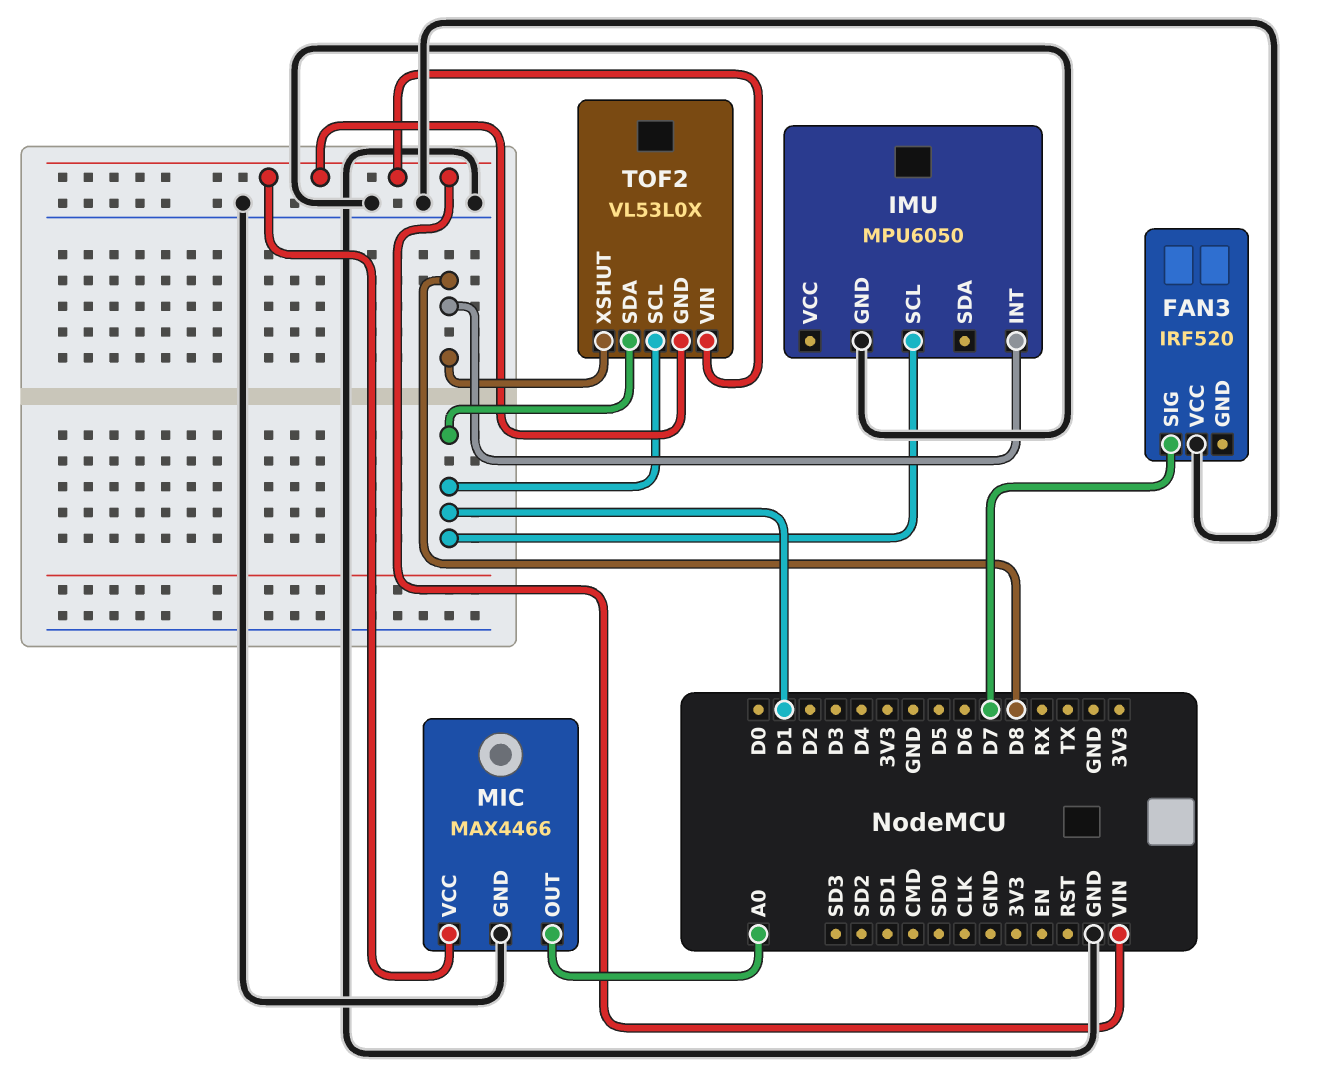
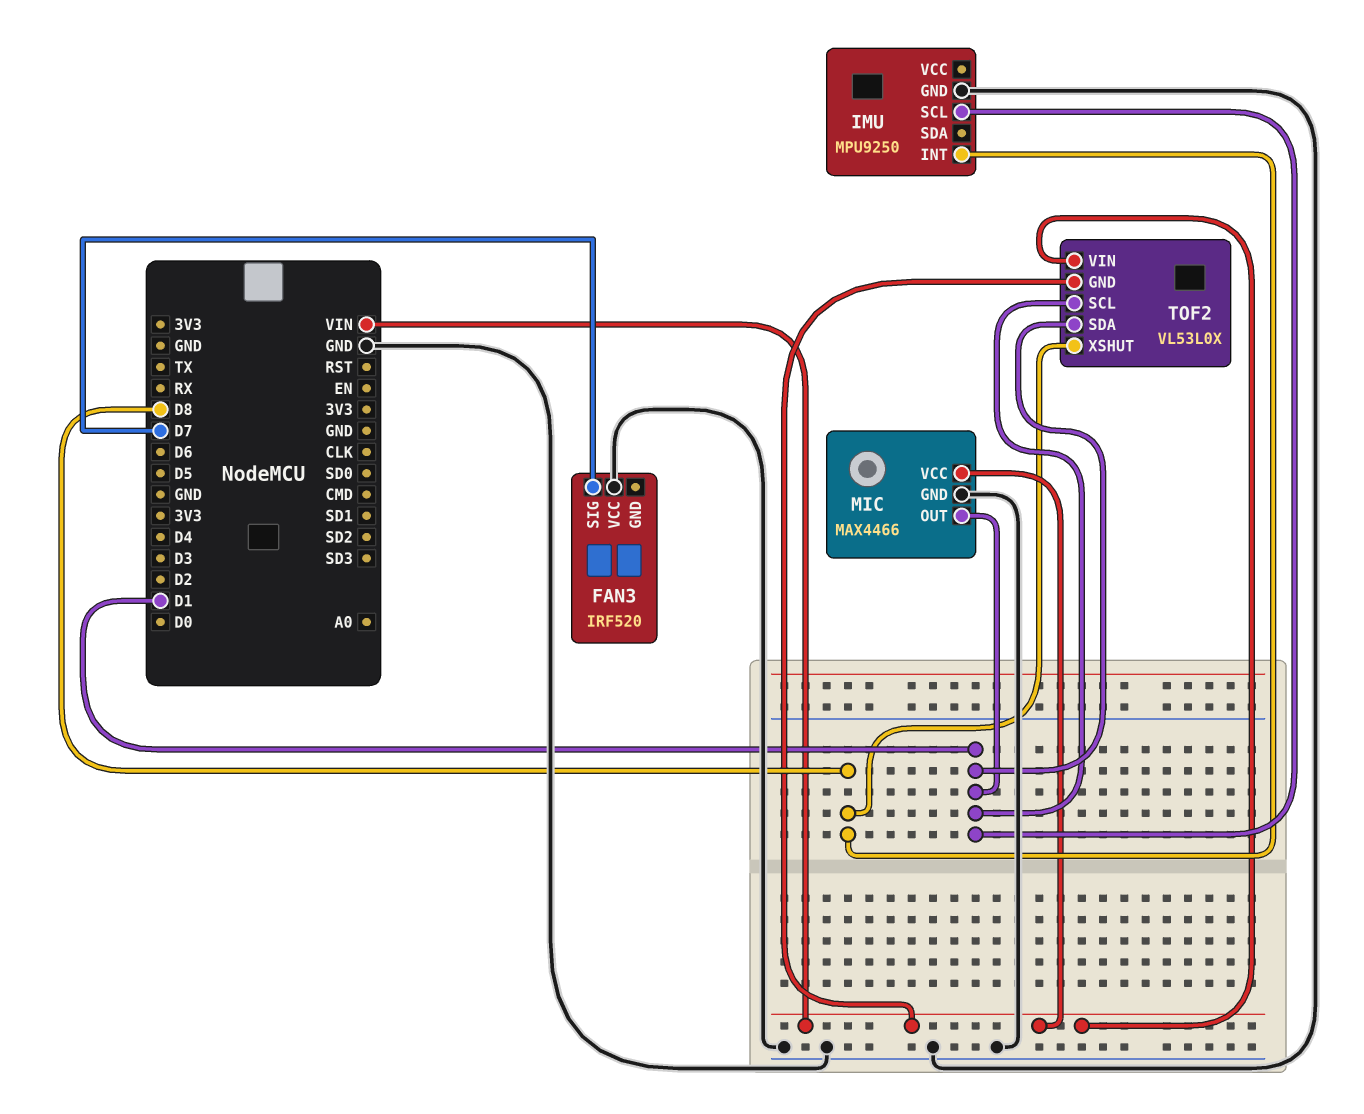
IMU: MPU6050 -> MPU9250
MIC pin OUT: A0 -> D1

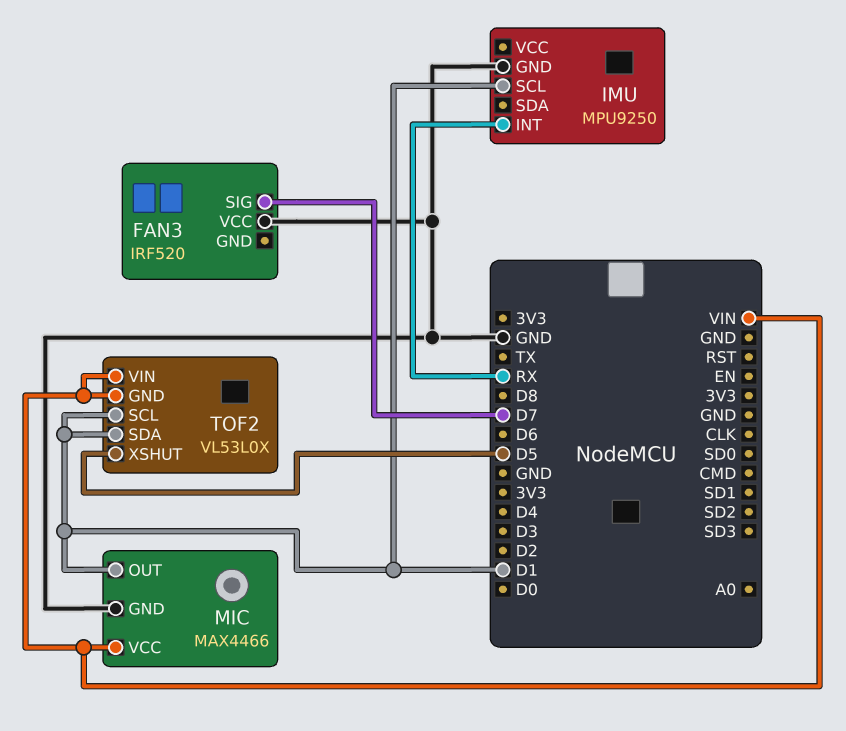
IMU pin INT: D8 -> RX
TOF2 pin XSHUT: D8 -> D5

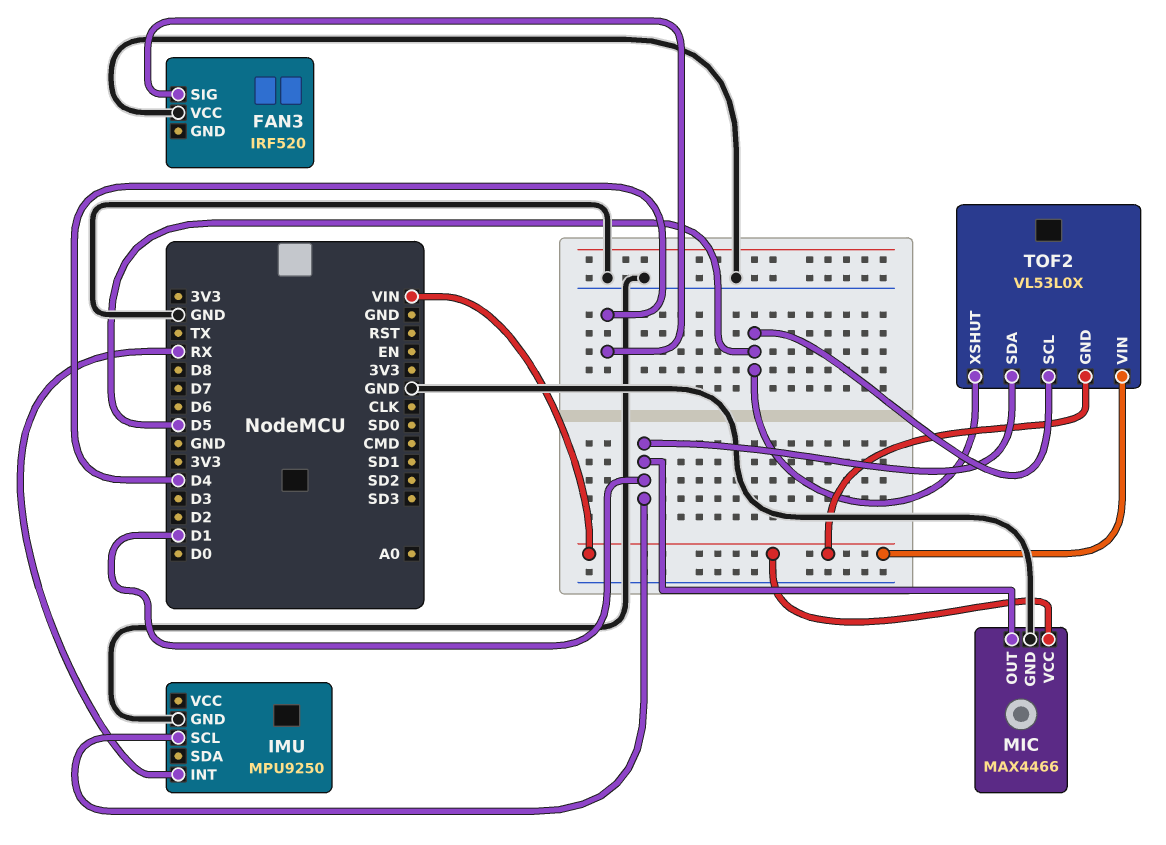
FAN3 pin SIG: D7 -> D4
TOF2 pin SCL: D1 -> D5

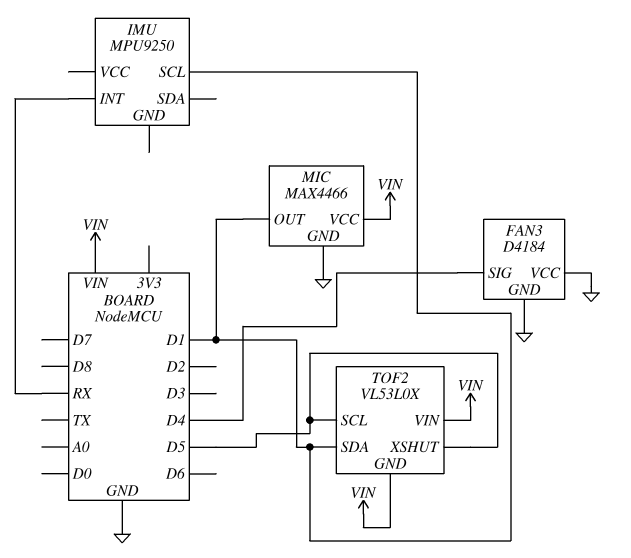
FAN3: IRF520 -> D4184
FAN3 pin GND: none -> GND
IMU pin GND: GND -> none

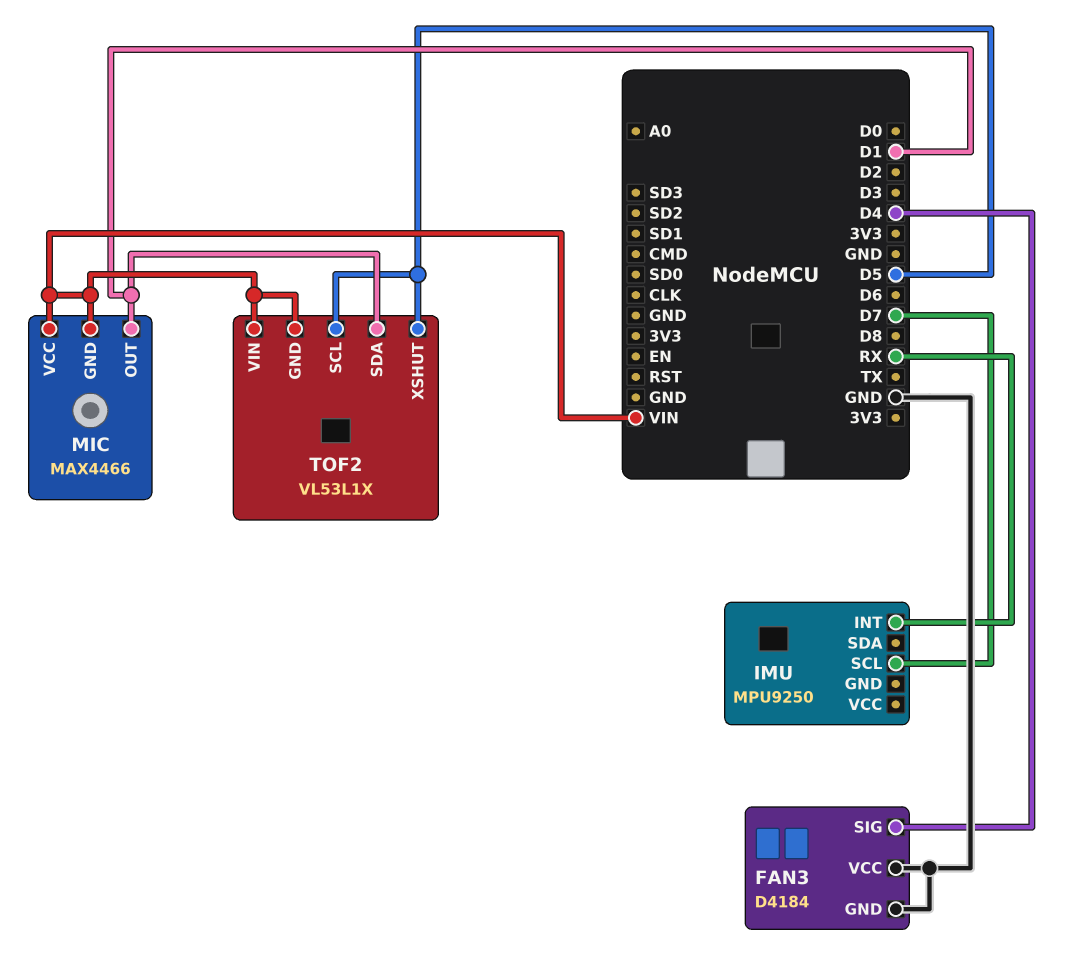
IMU pin SCL: D1 -> D7
MIC pin GND: GND -> VIN
TOF2: VL53L0X -> VL53L1X

